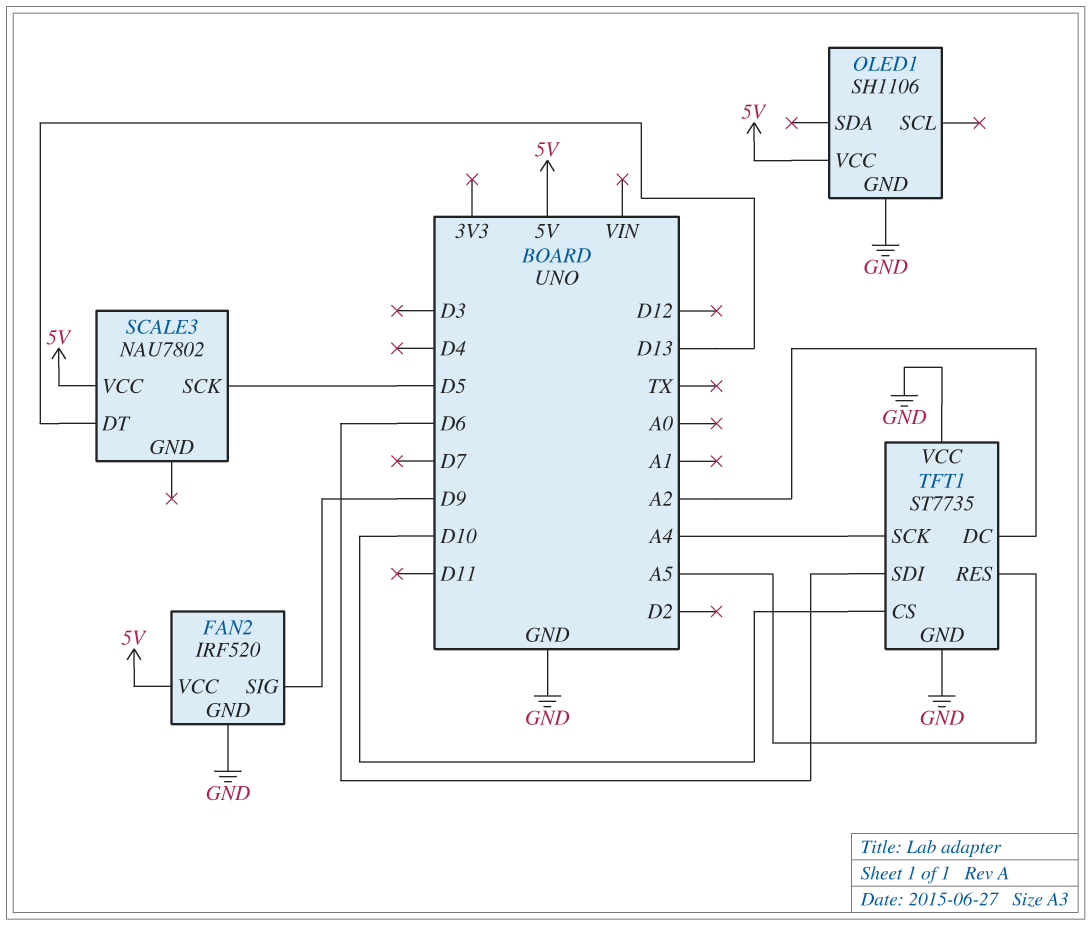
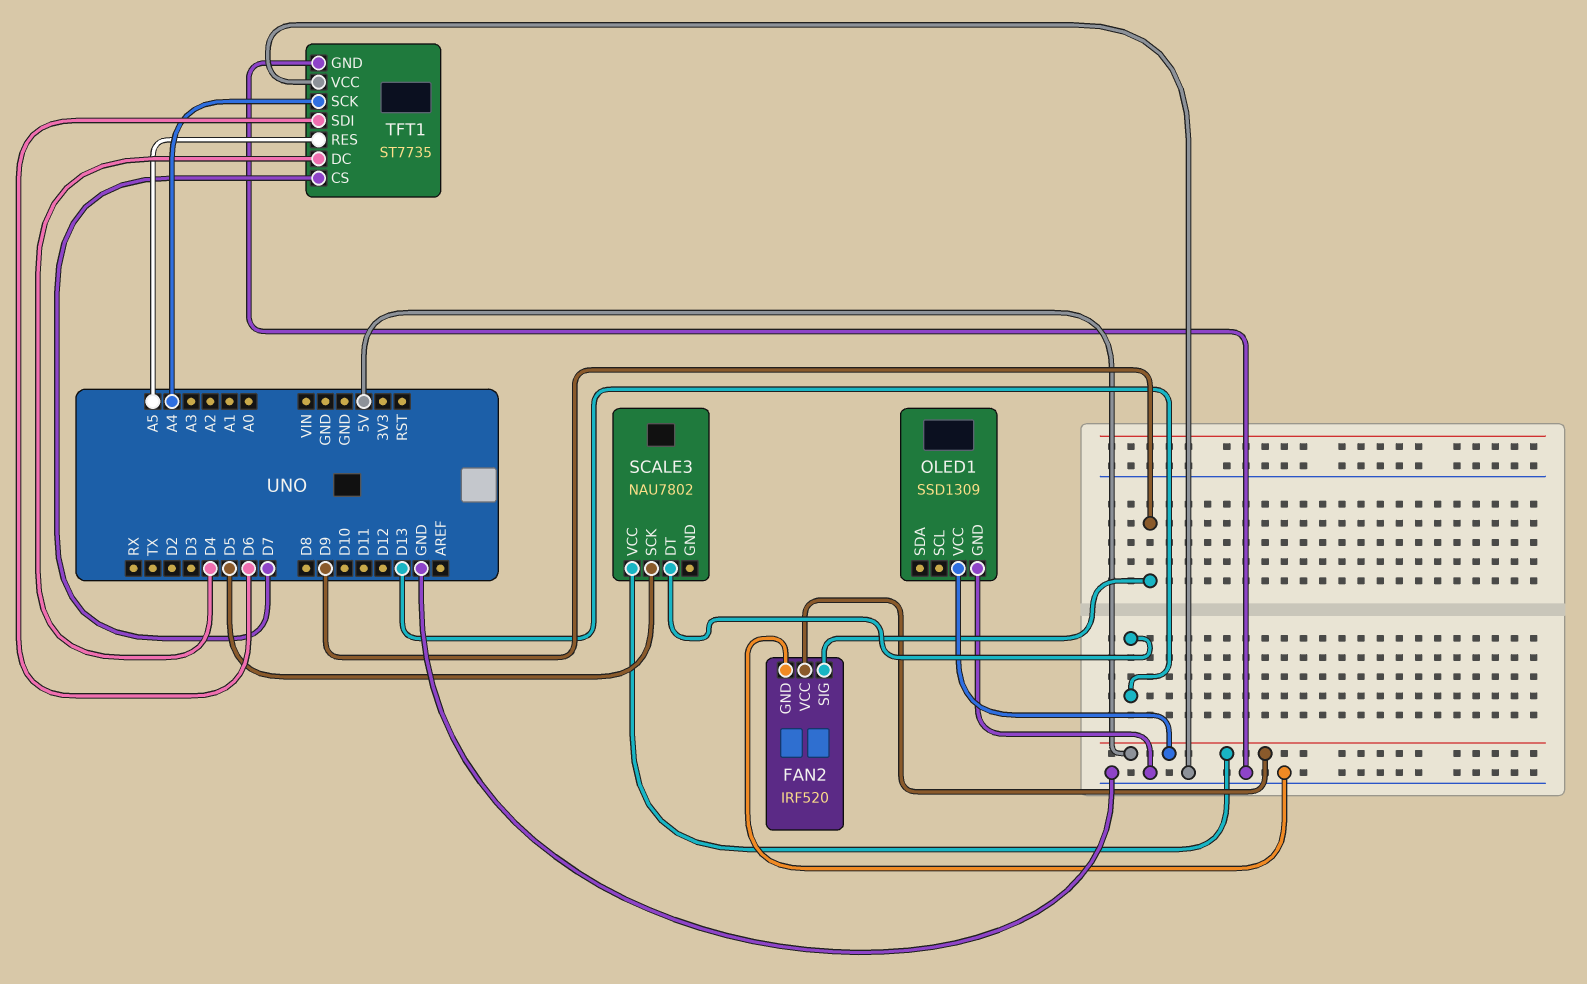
OLED1: SH1106 -> SSD1309
TFT1 pin CS: D10 -> D7
TFT1 pin DC: A2 -> D4

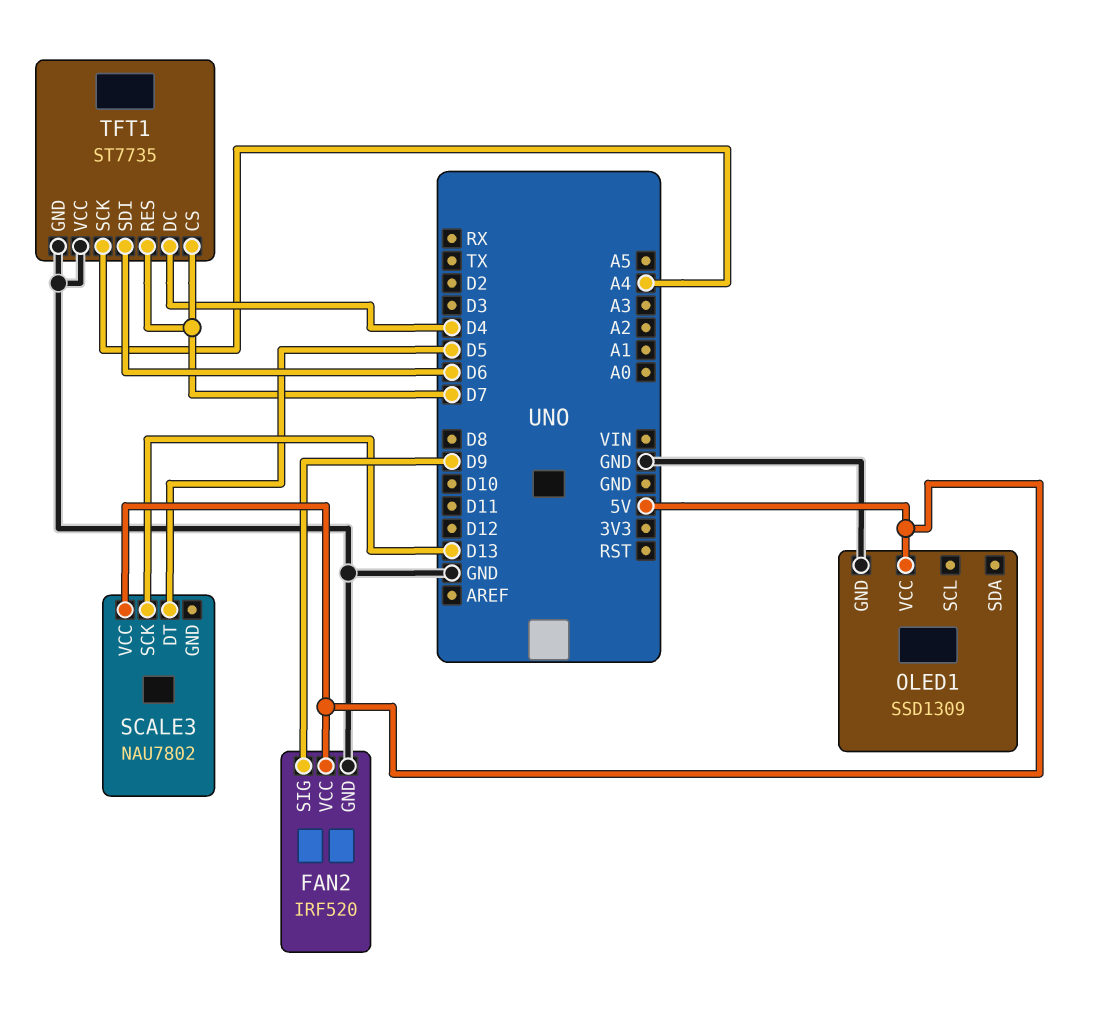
SCALE3 pin DT: D13 -> D5
SCALE3 pin SCK: D5 -> D13
TFT1 pin RES: A5 -> D7

